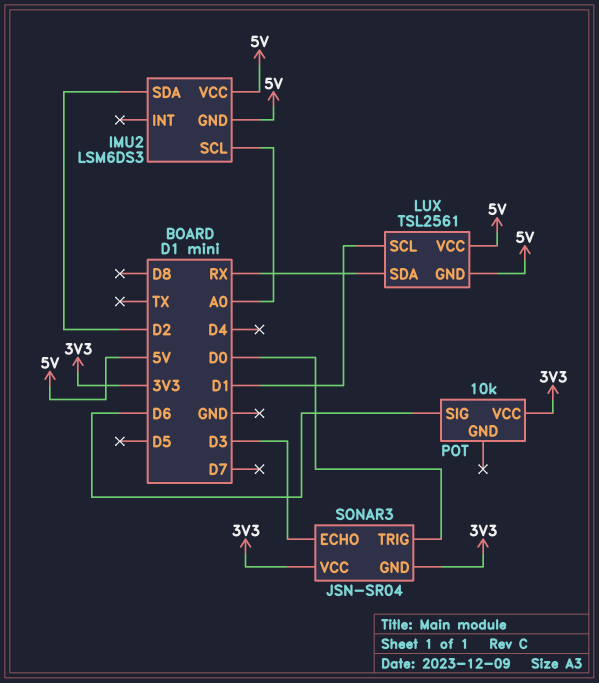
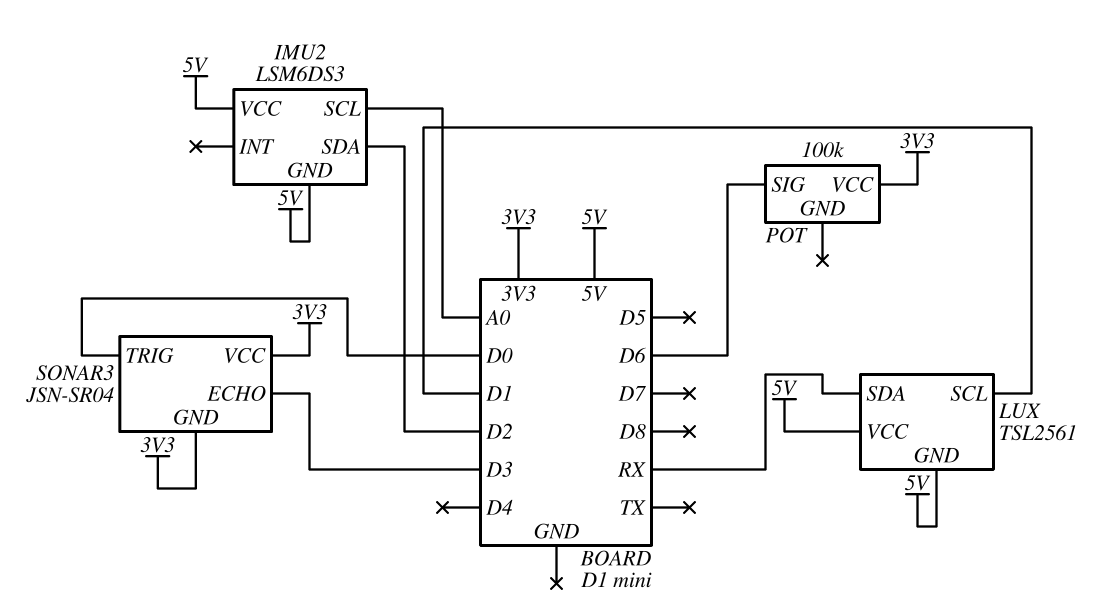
POT: 10k -> 100k

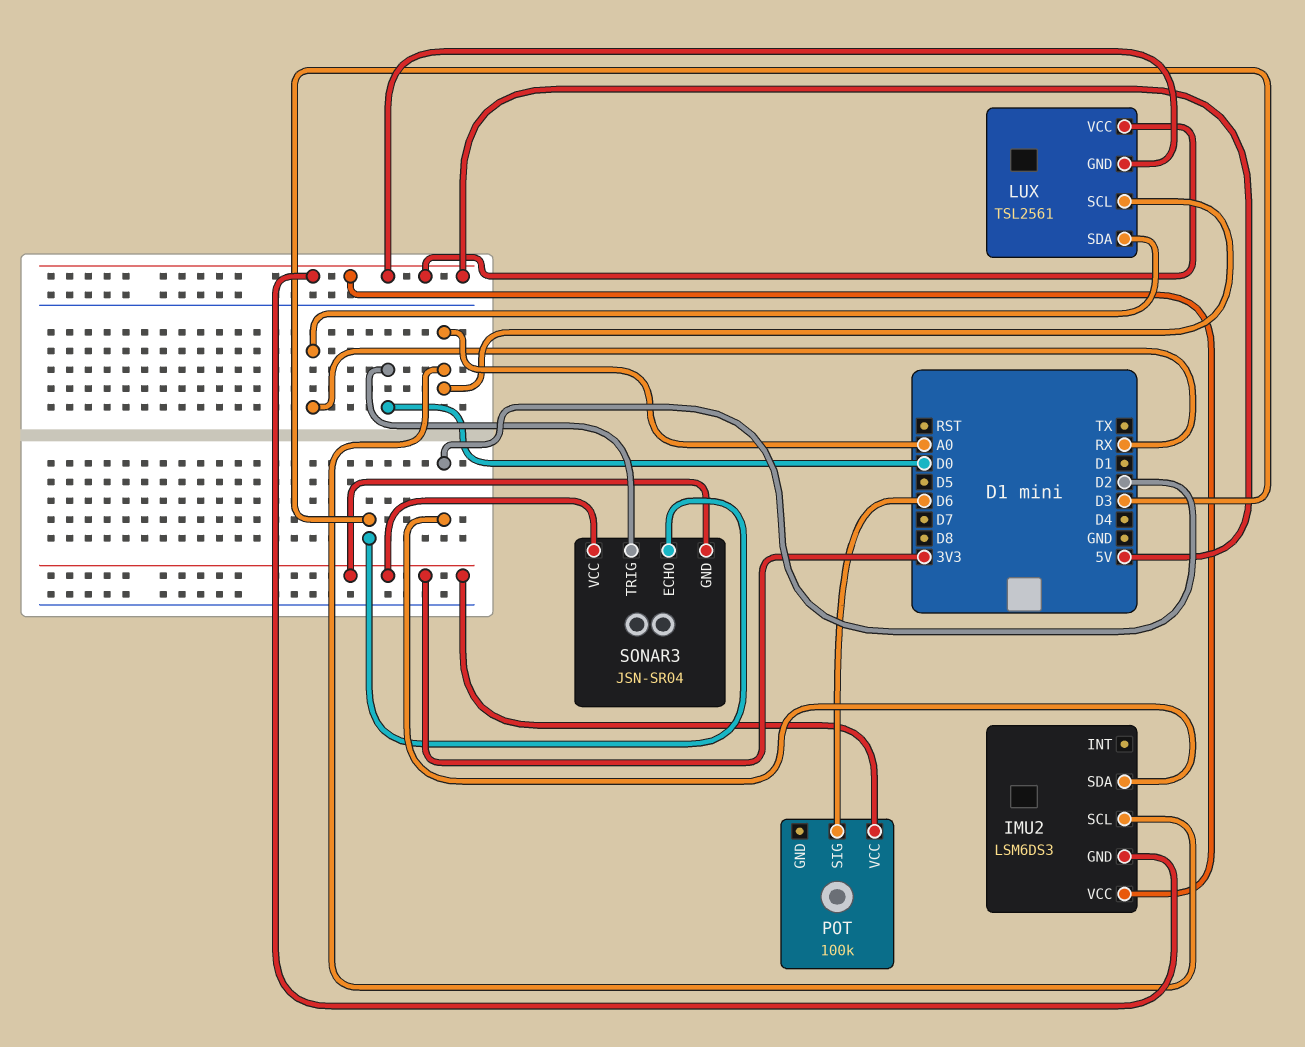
LUX pin SCL: D1 -> A0

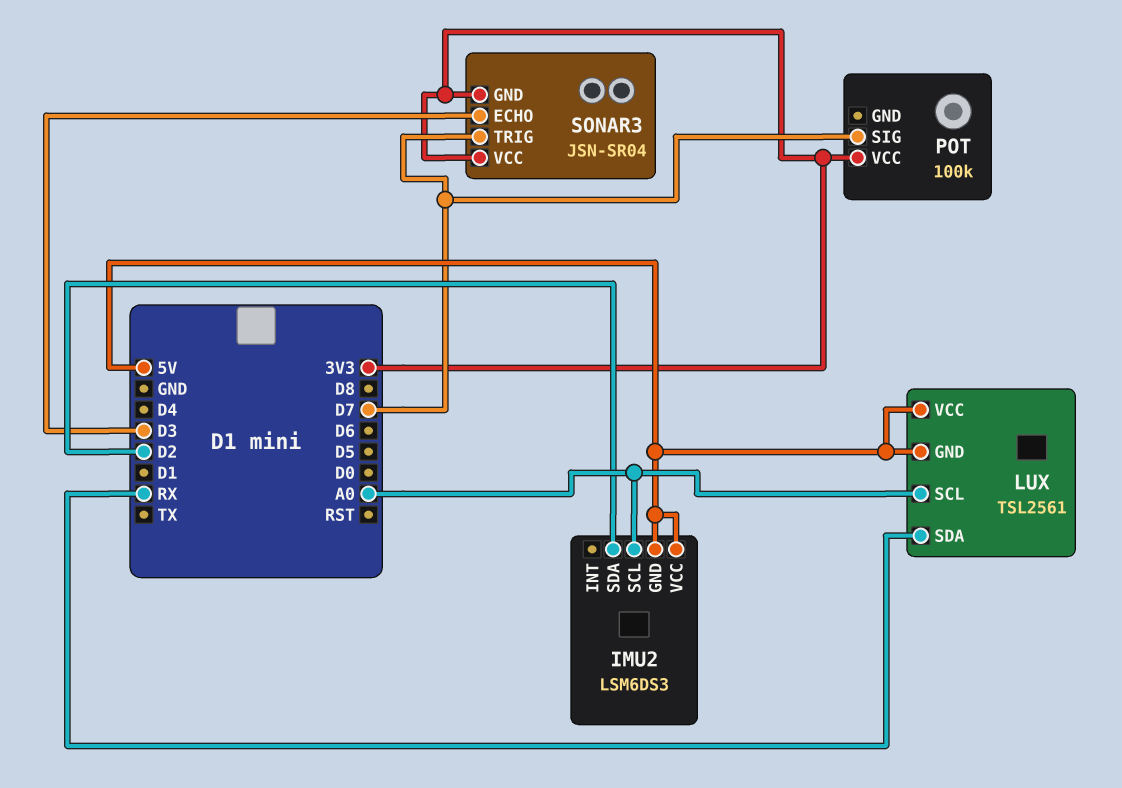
POT pin SIG: D6 -> D7
SONAR3 pin TRIG: D0 -> D7

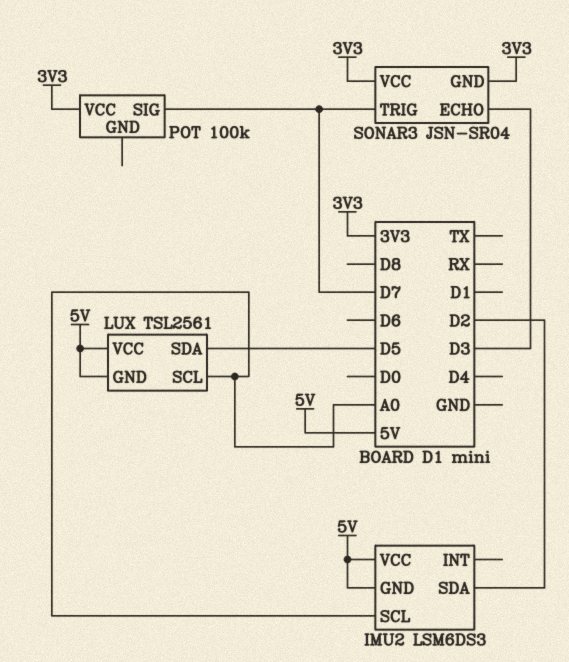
LUX pin SDA: RX -> D5

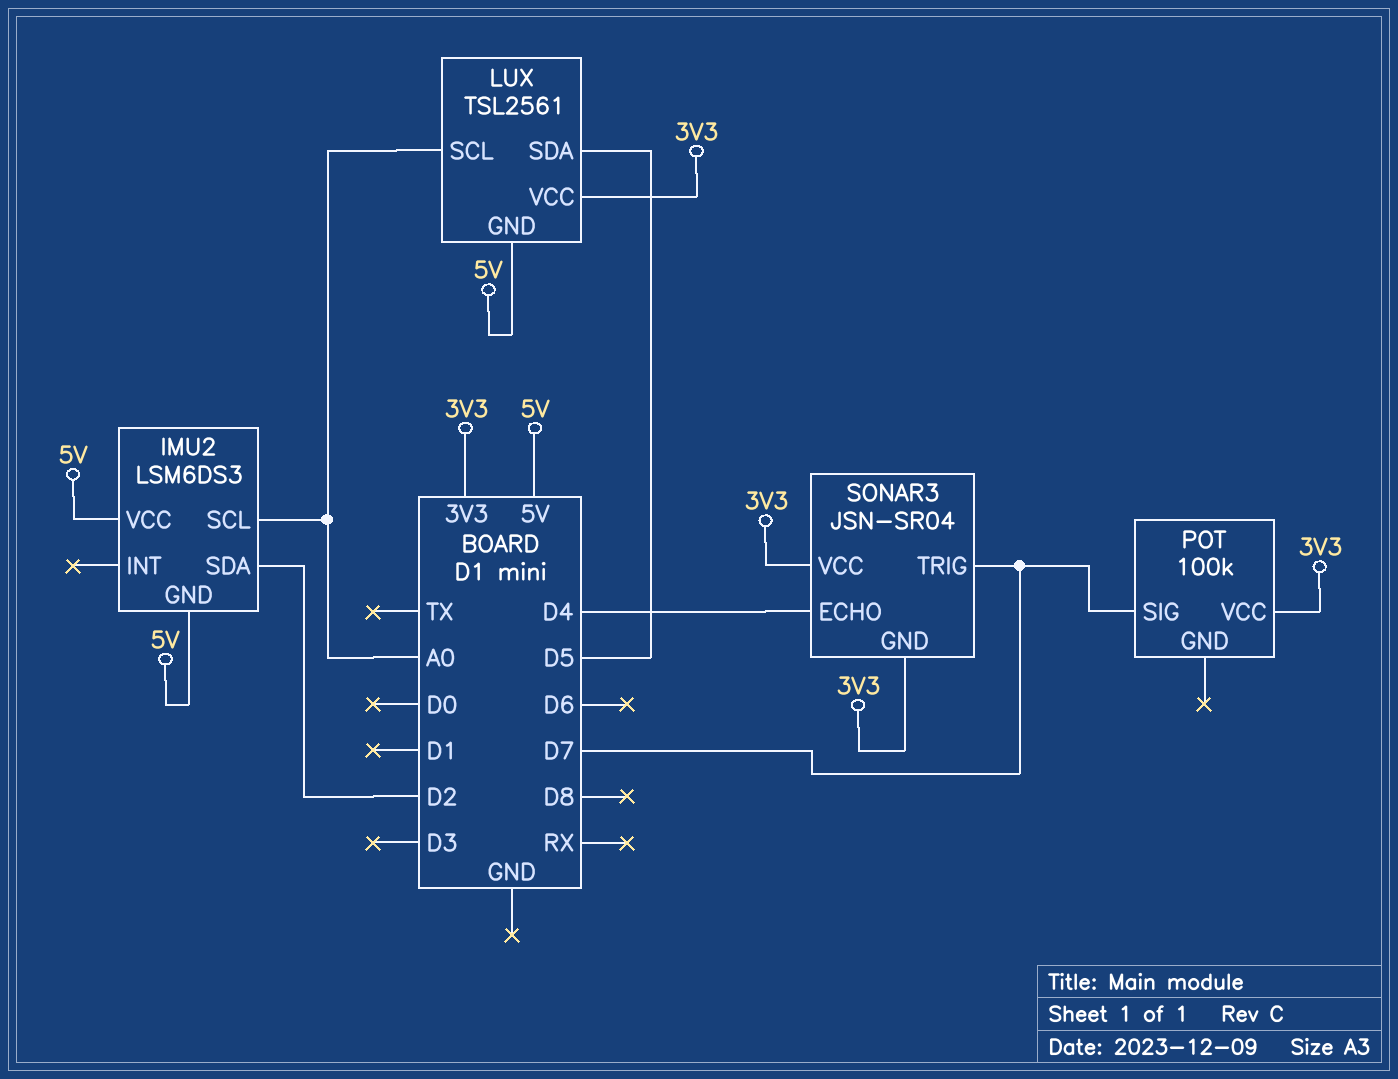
LUX pin VCC: 5V -> 3V3
SONAR3 pin ECHO: D3 -> D4

